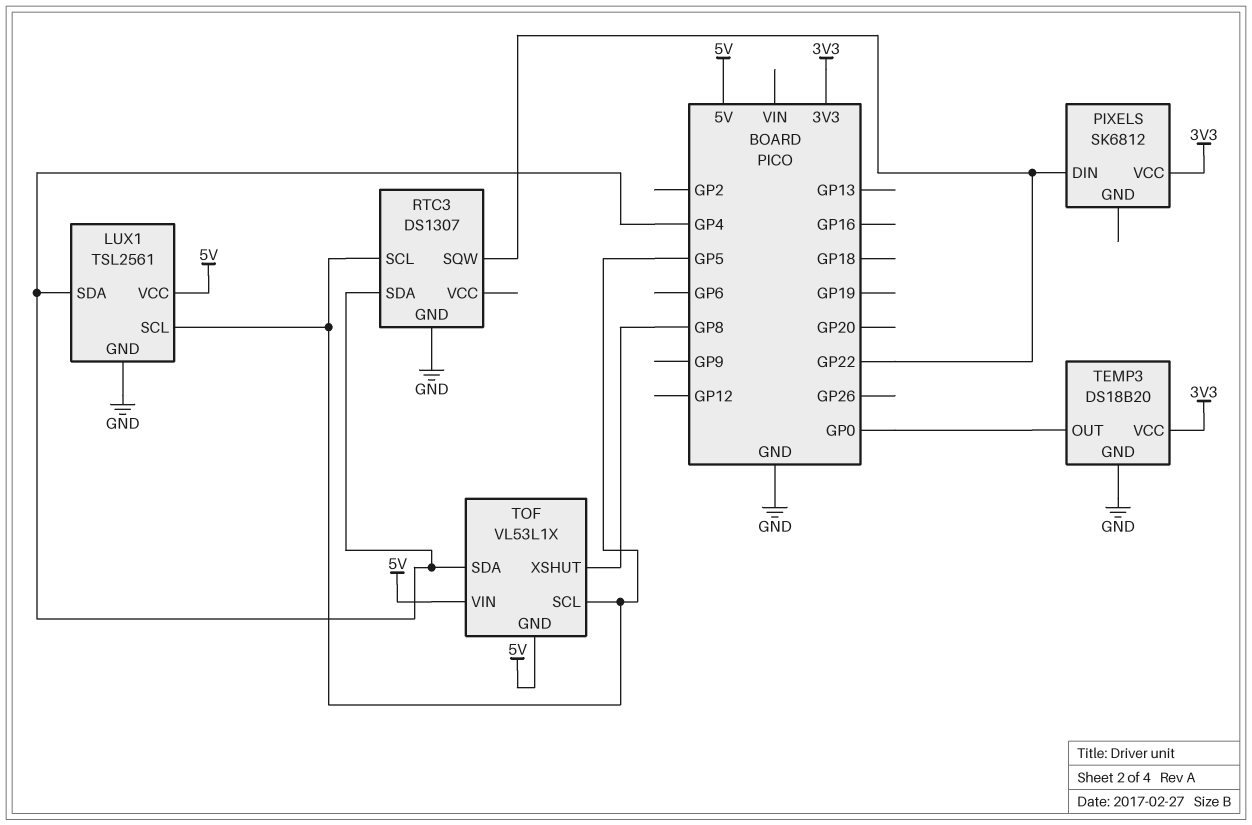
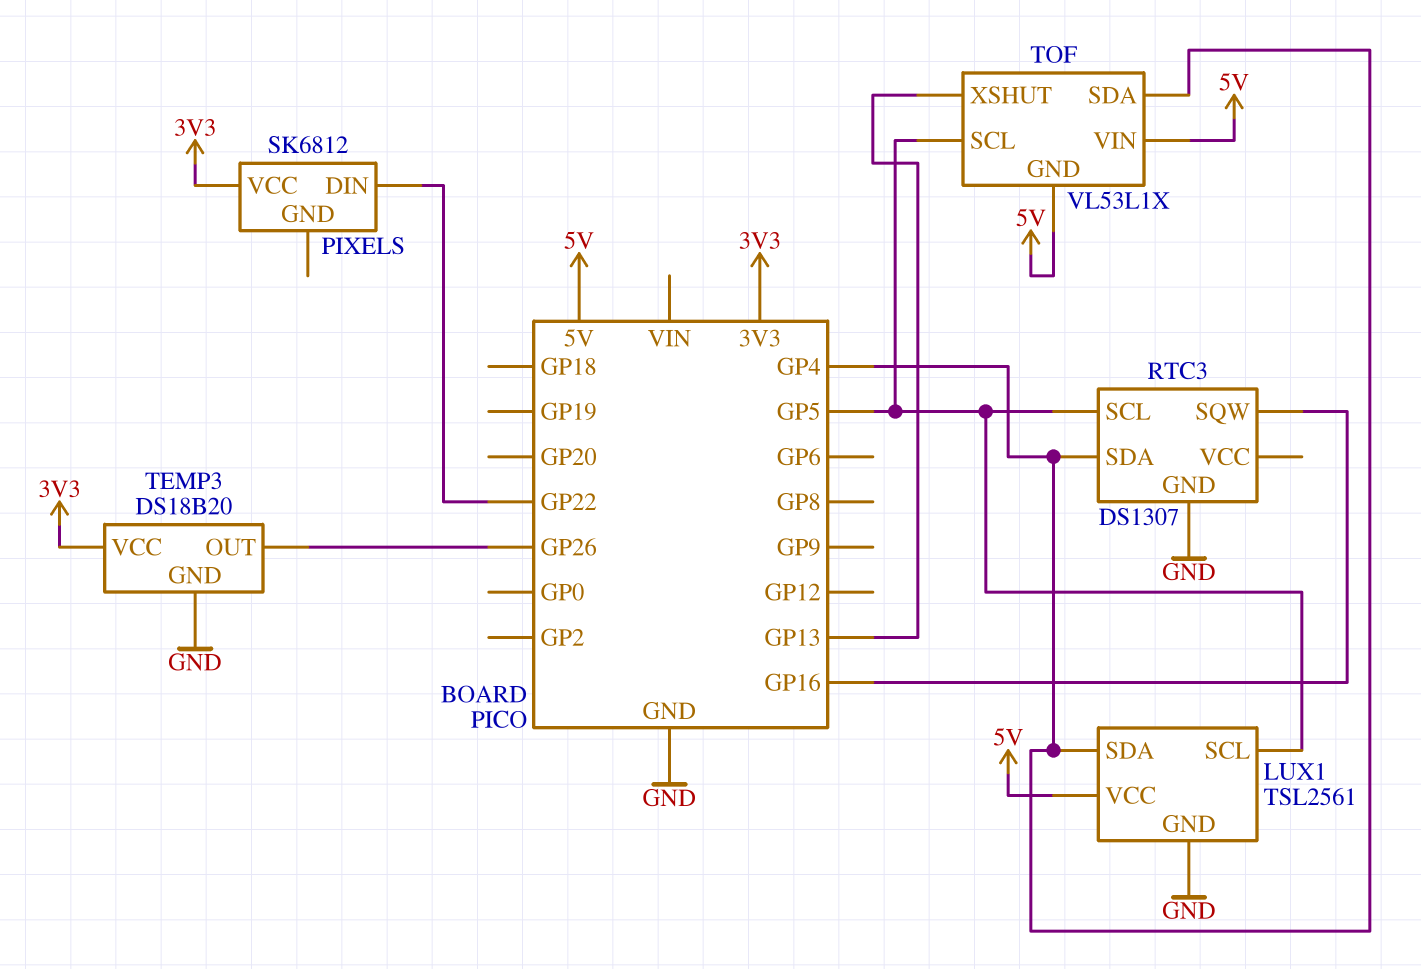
RTC3 pin SQW: GP22 -> GP16
TEMP3 pin OUT: GP0 -> GP26
TOF pin XSHUT: GP8 -> GP13

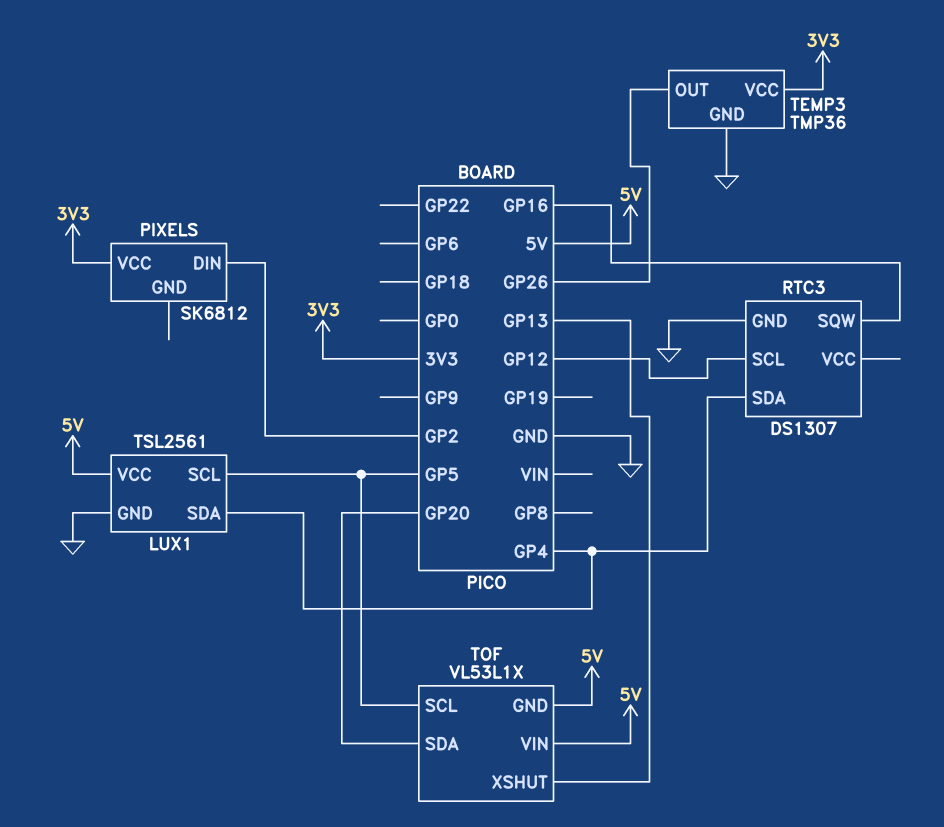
PIXELS pin DIN: GP22 -> GP2
RTC3 pin SCL: GP5 -> GP12
TEMP3: DS18B20 -> TMP36
TOF pin SDA: GP4 -> GP20

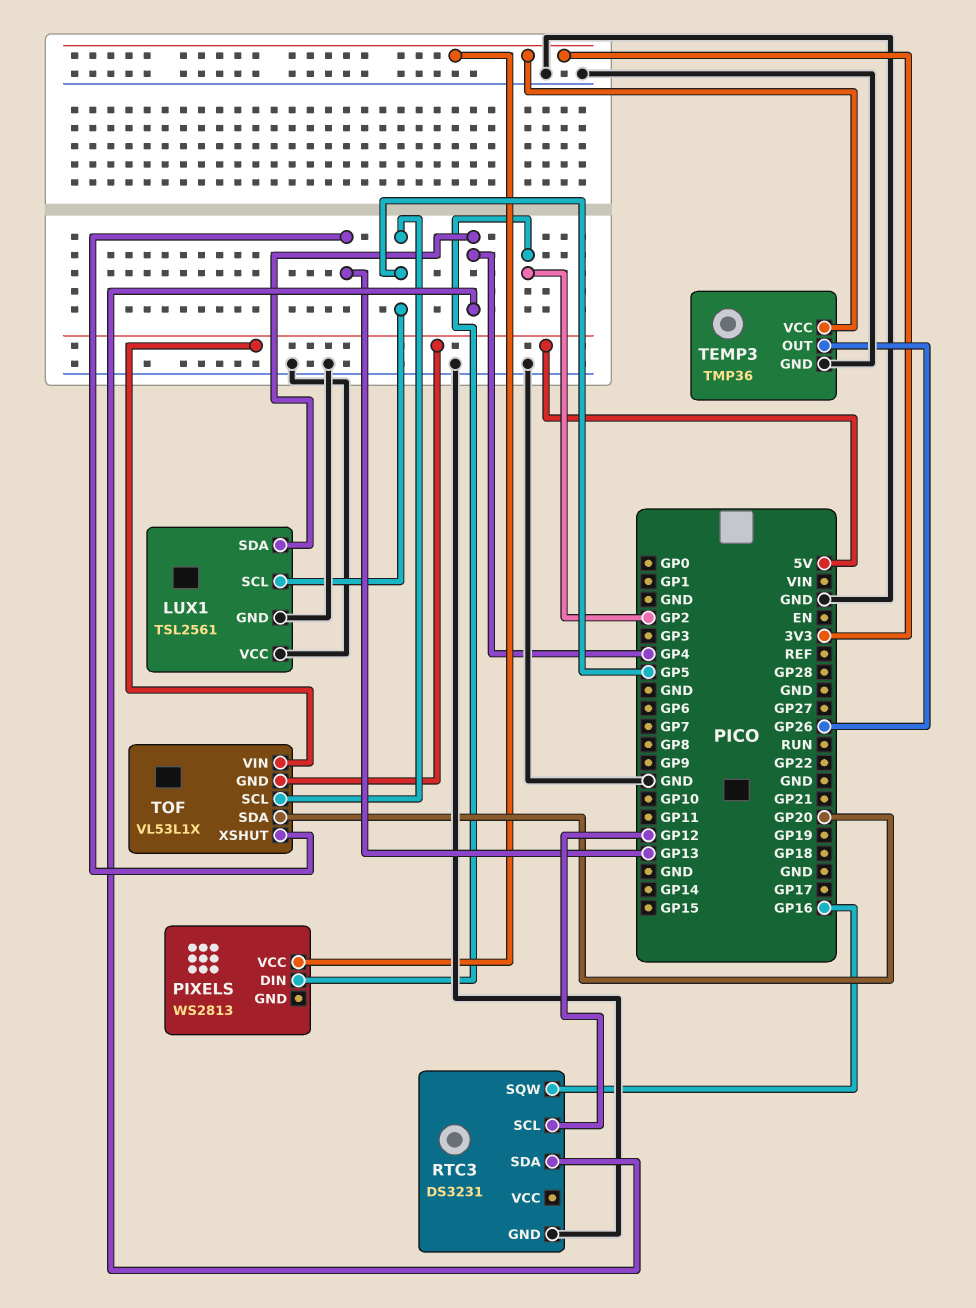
LUX1 pin VCC: 5V -> GND
PIXELS: SK6812 -> WS2813
RTC3: DS1307 -> DS3231

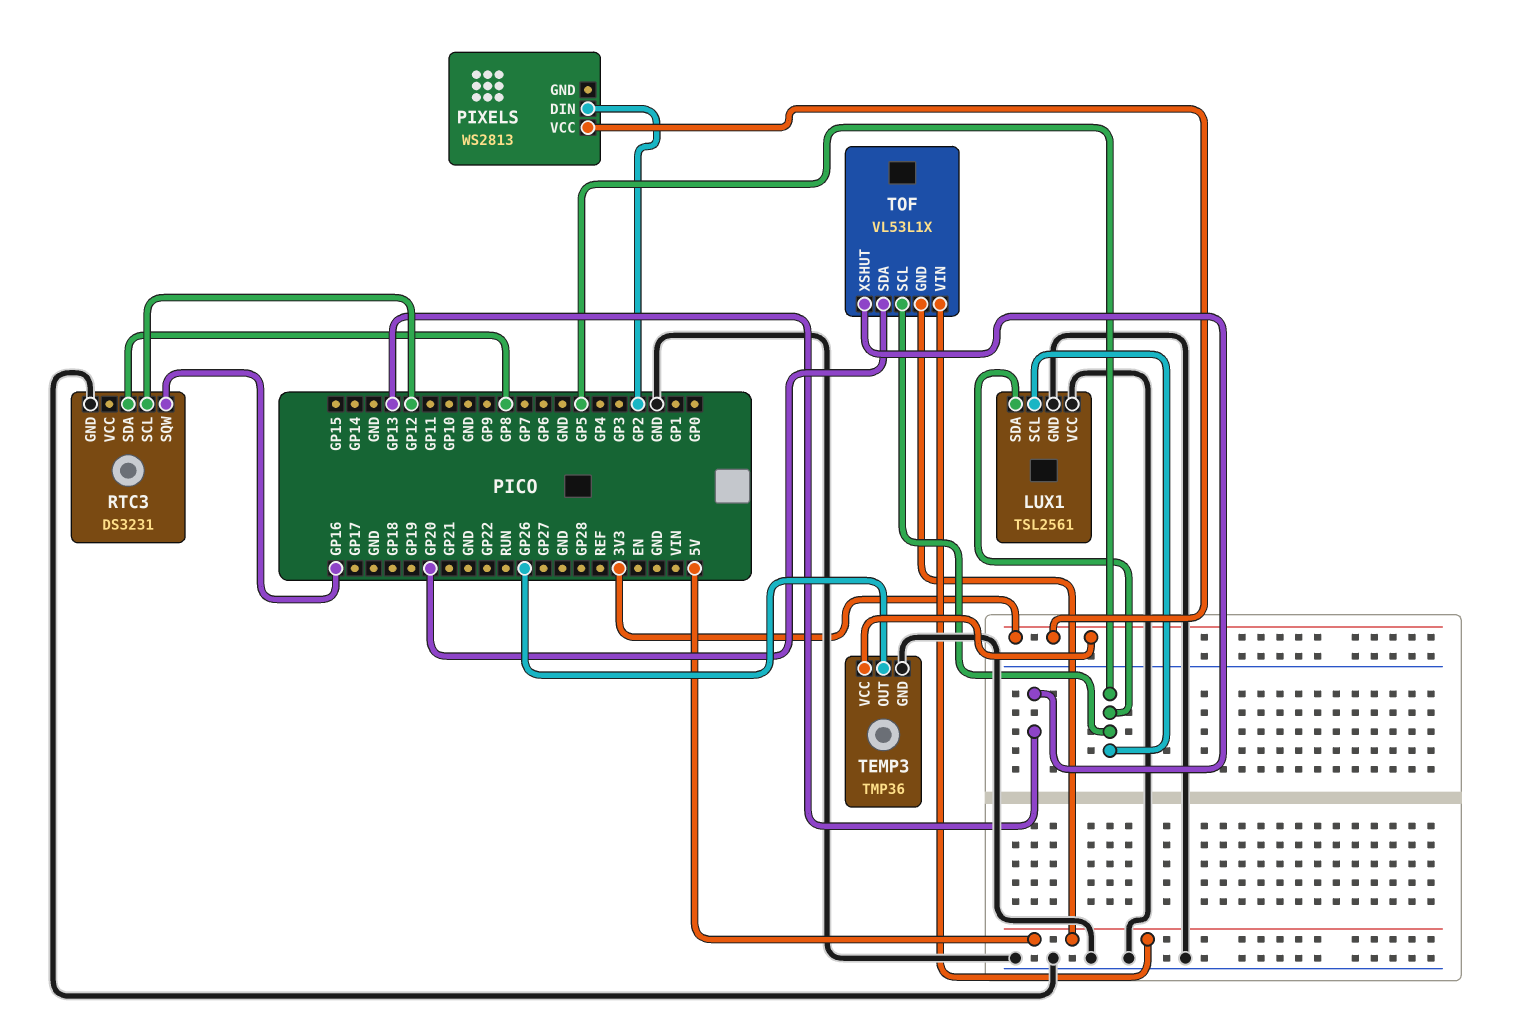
LUX1 pin SDA: GP4 -> GP5
RTC3 pin SDA: GP4 -> GP8

